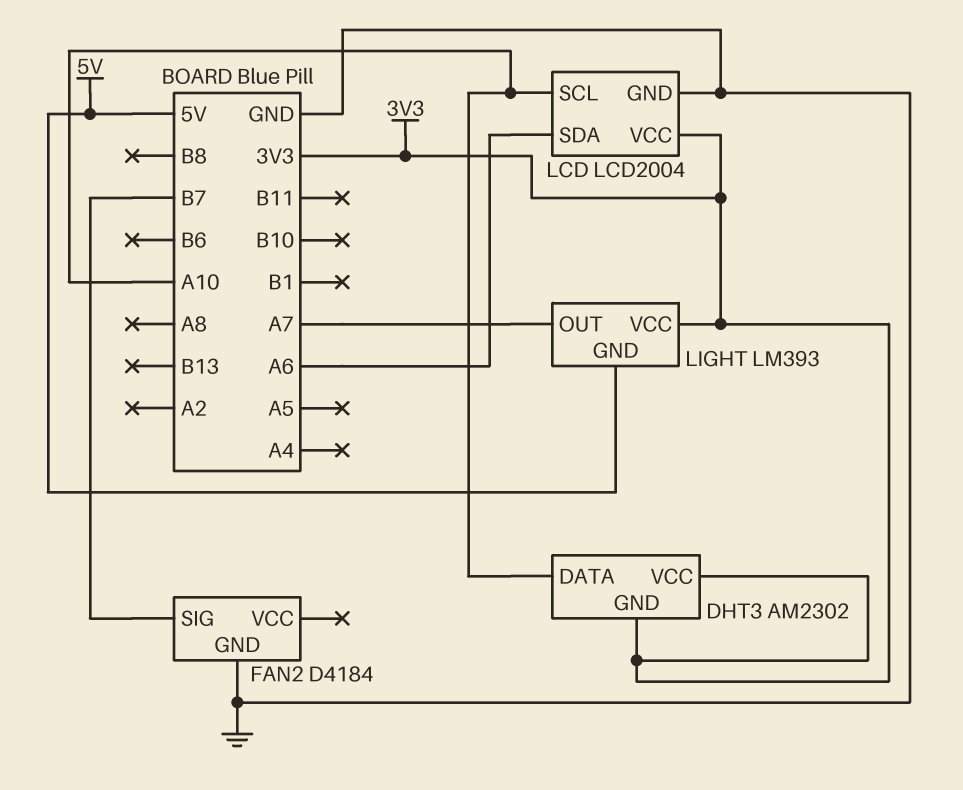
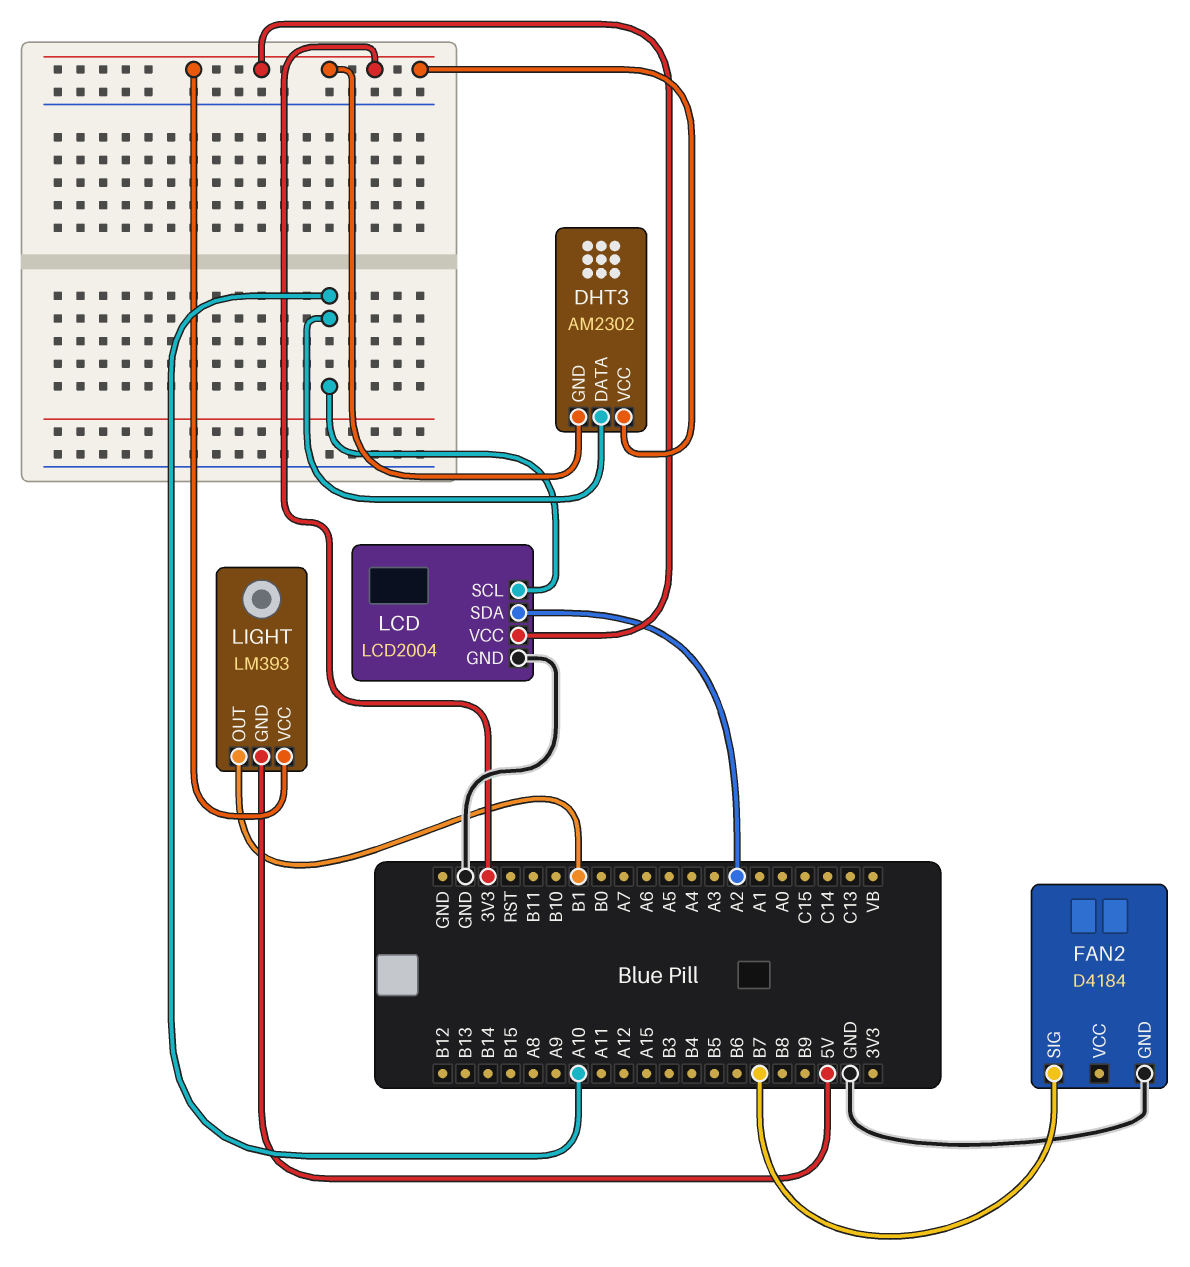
LCD pin SDA: A6 -> A2
LIGHT pin OUT: A7 -> B1

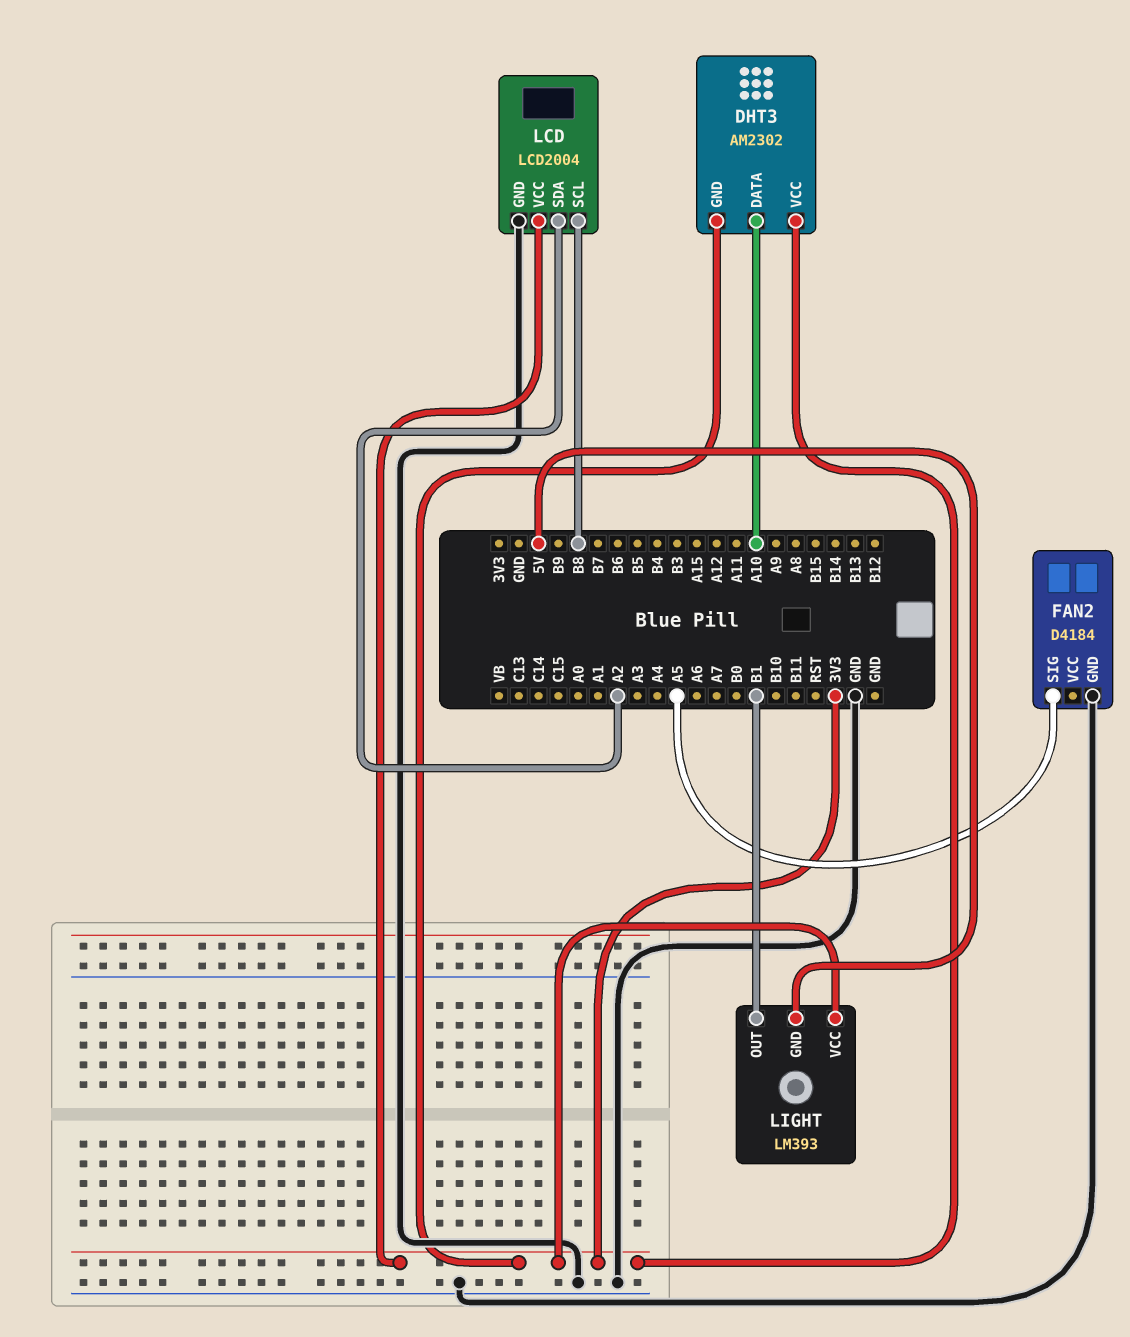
FAN2 pin SIG: B7 -> A5
LCD pin SCL: A10 -> B8

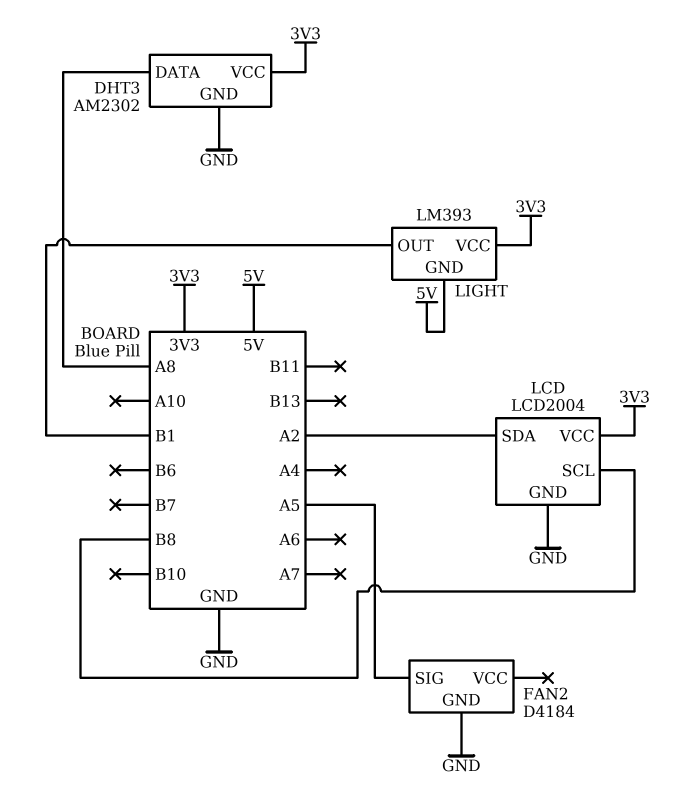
DHT3 pin DATA: A10 -> A8
DHT3 pin GND: 3V3 -> GND

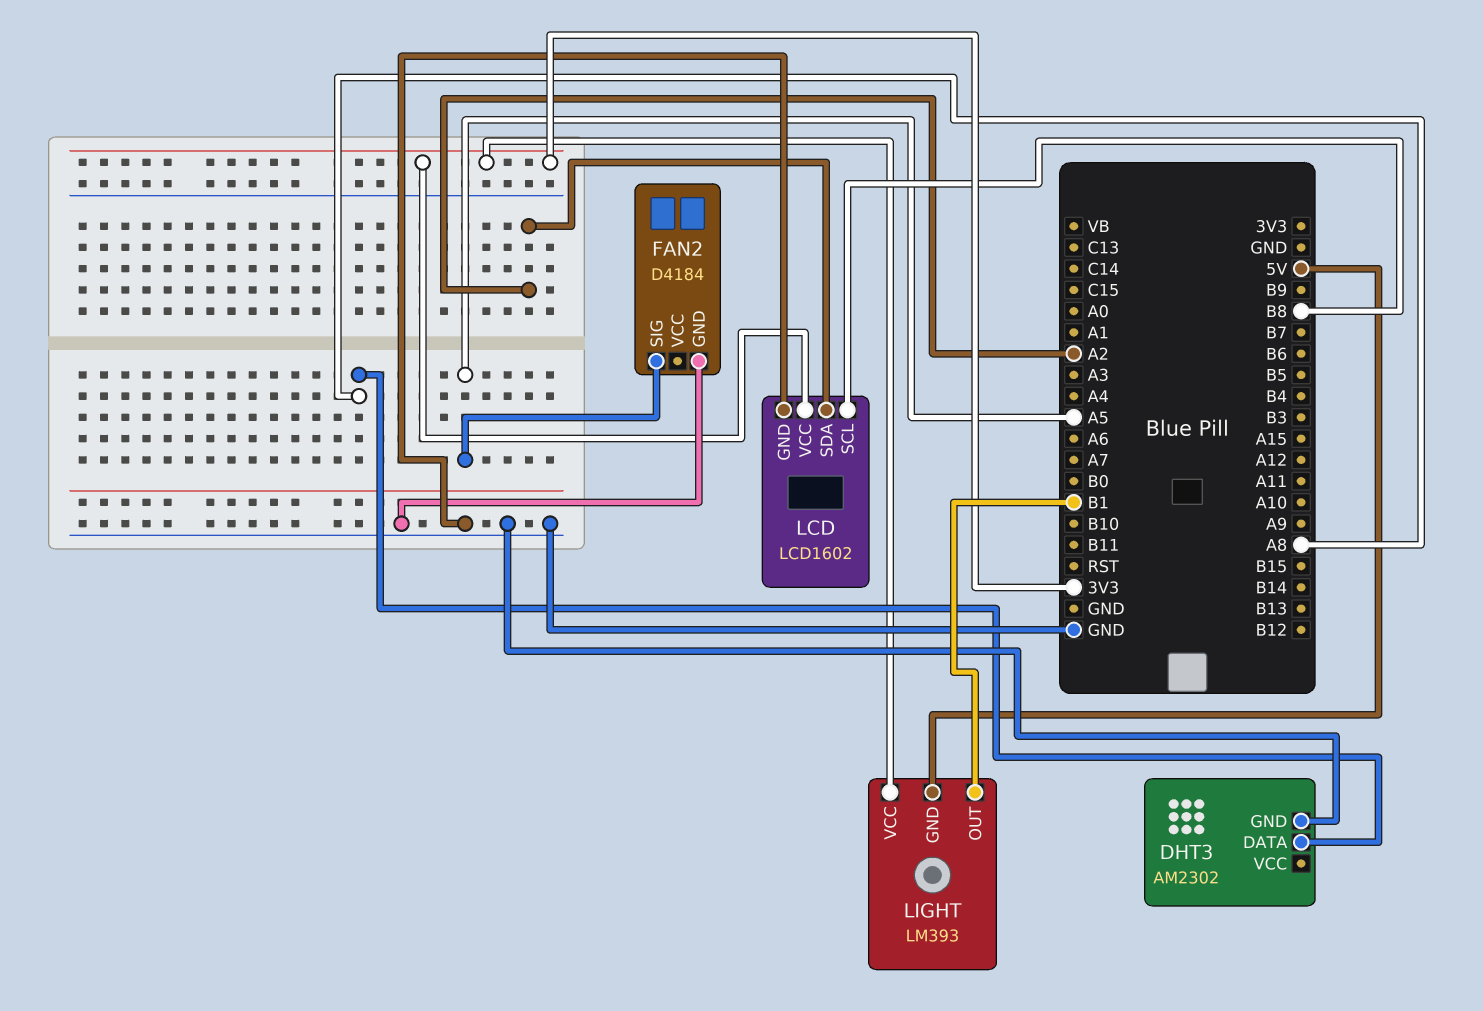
DHT3 pin VCC: 3V3 -> none
LCD: LCD2004 -> LCD1602

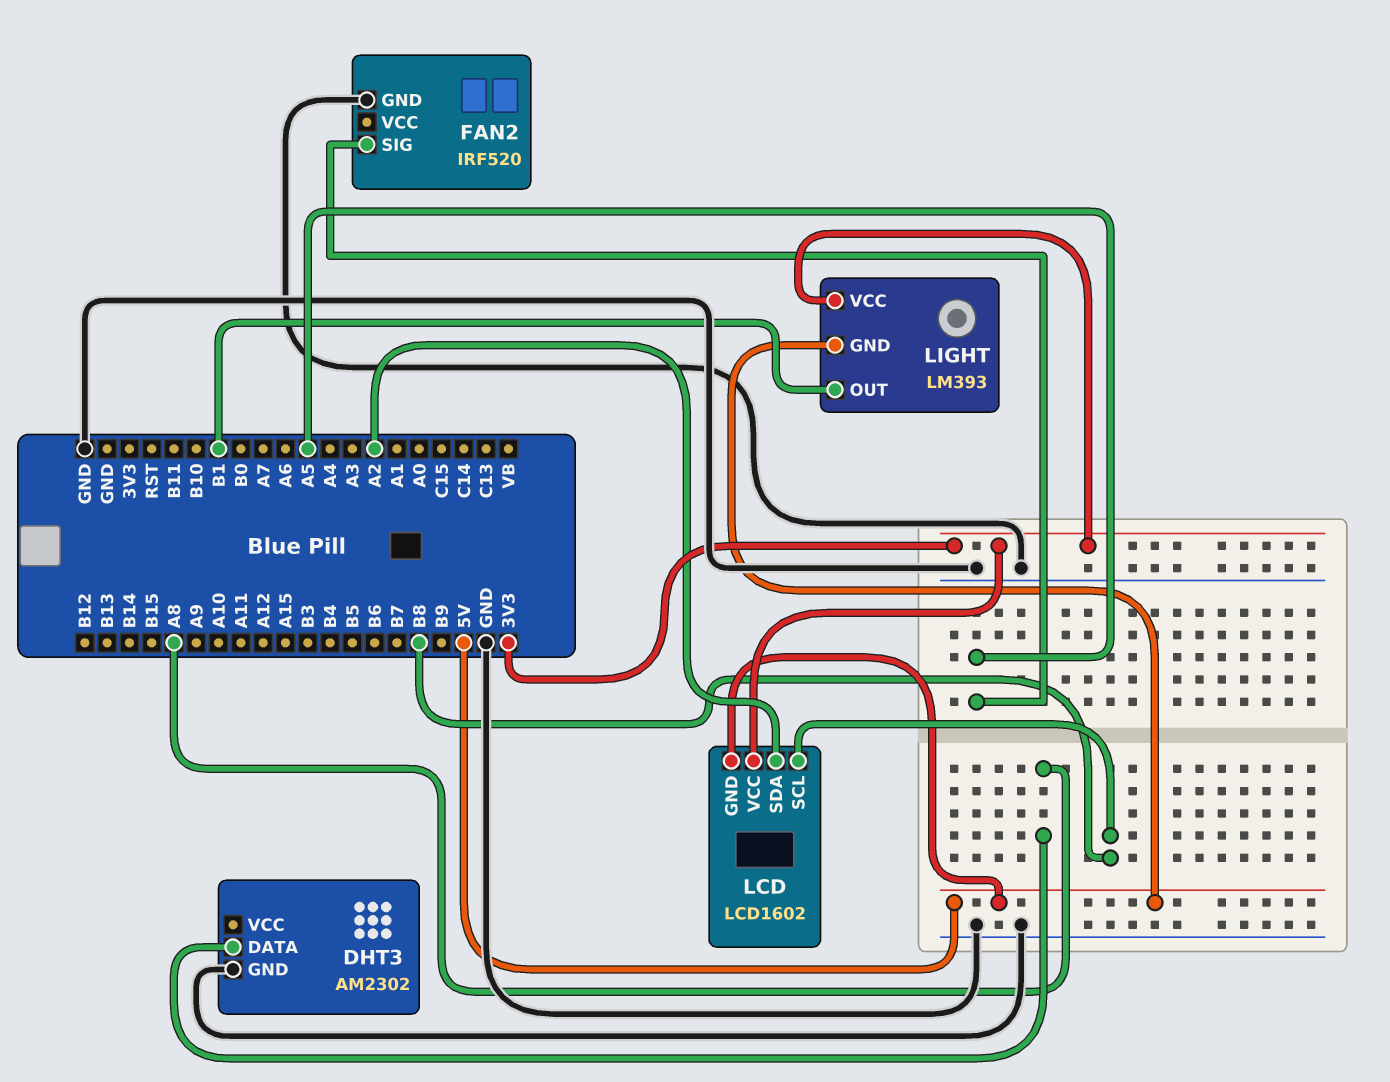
FAN2: D4184 -> IRF520
LCD pin GND: GND -> 5V

